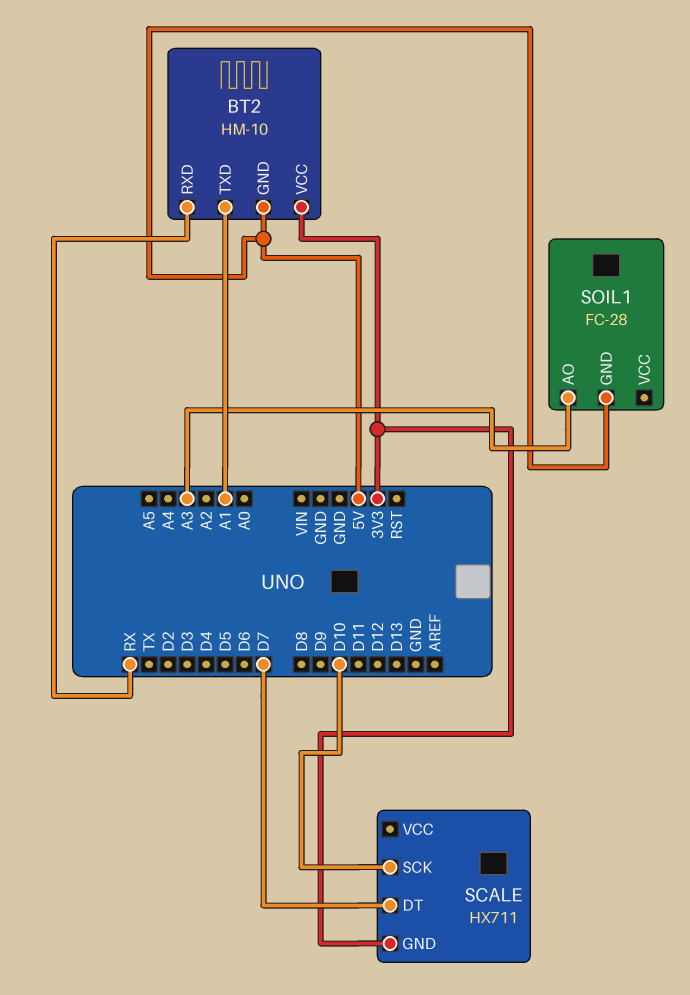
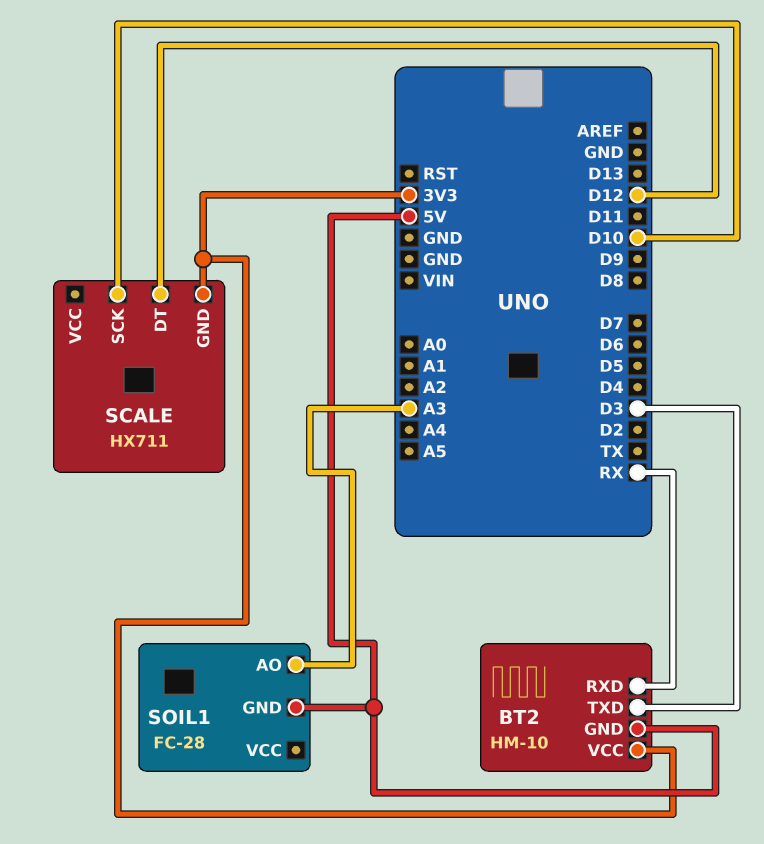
BT2 pin TXD: A1 -> D3
SCALE pin DT: D7 -> D12

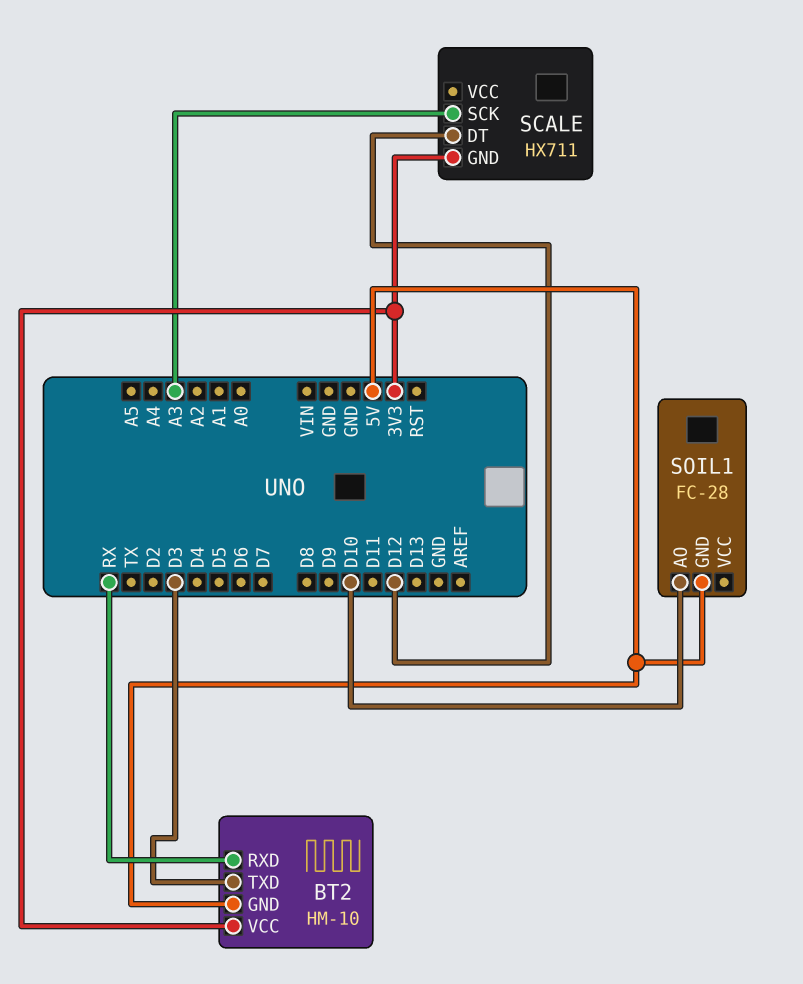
SCALE pin SCK: D10 -> A3
SOIL1 pin AO: A3 -> D10

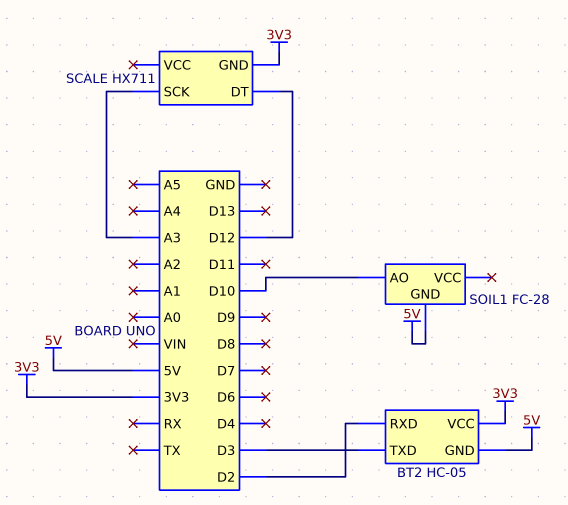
BT2: HM-10 -> HC-05
BT2 pin RXD: RX -> D2

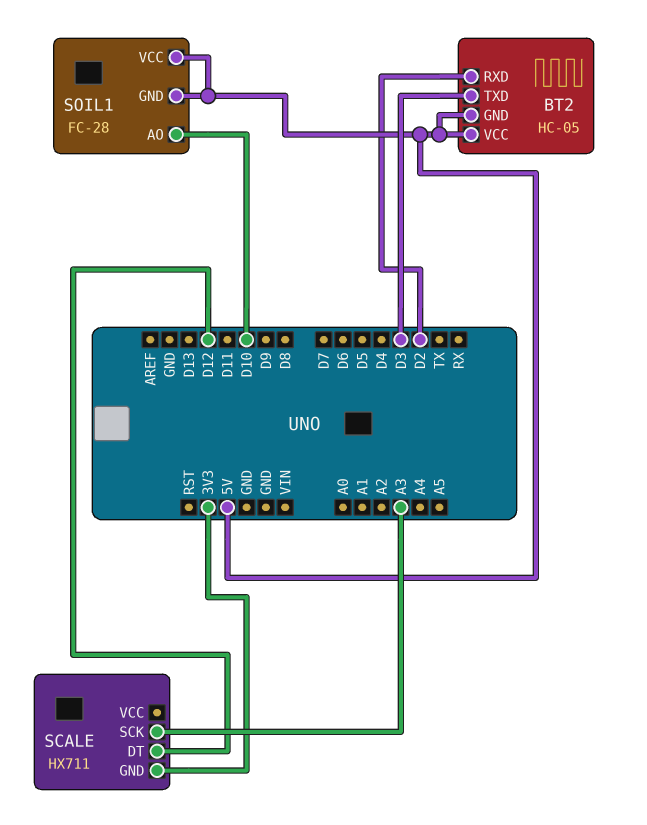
BT2 pin VCC: 3V3 -> 5V
SOIL1 pin VCC: none -> 5V

